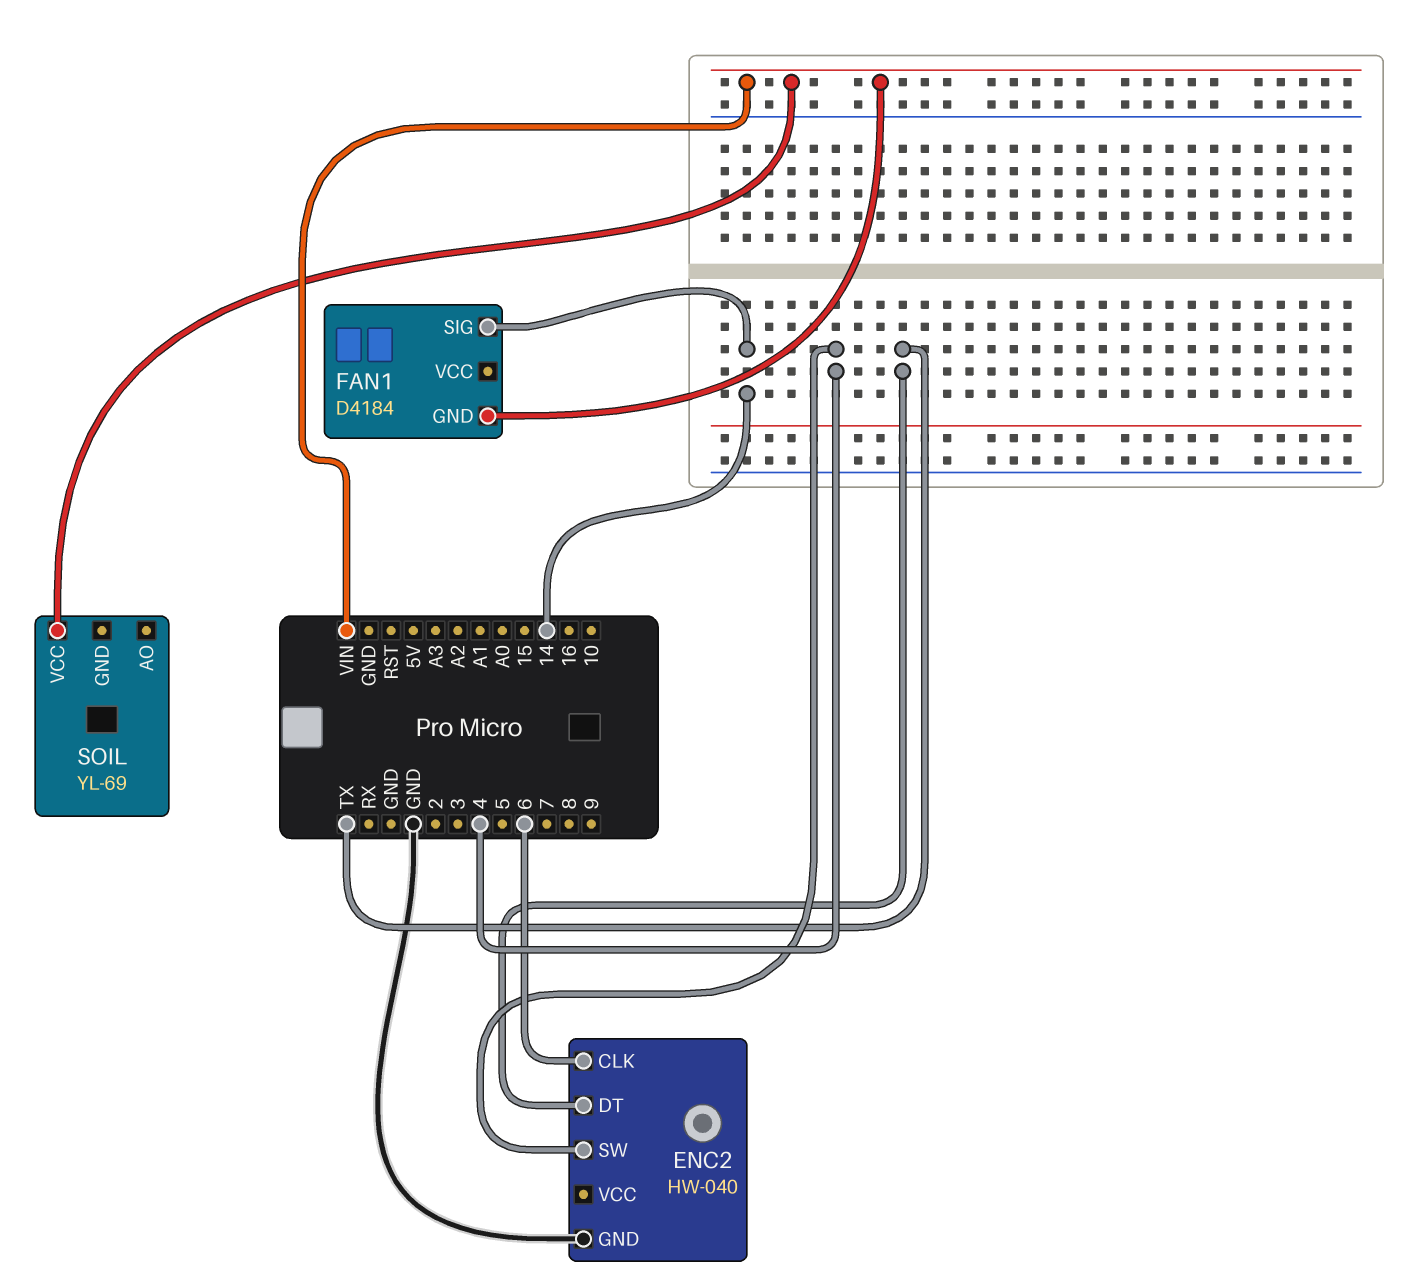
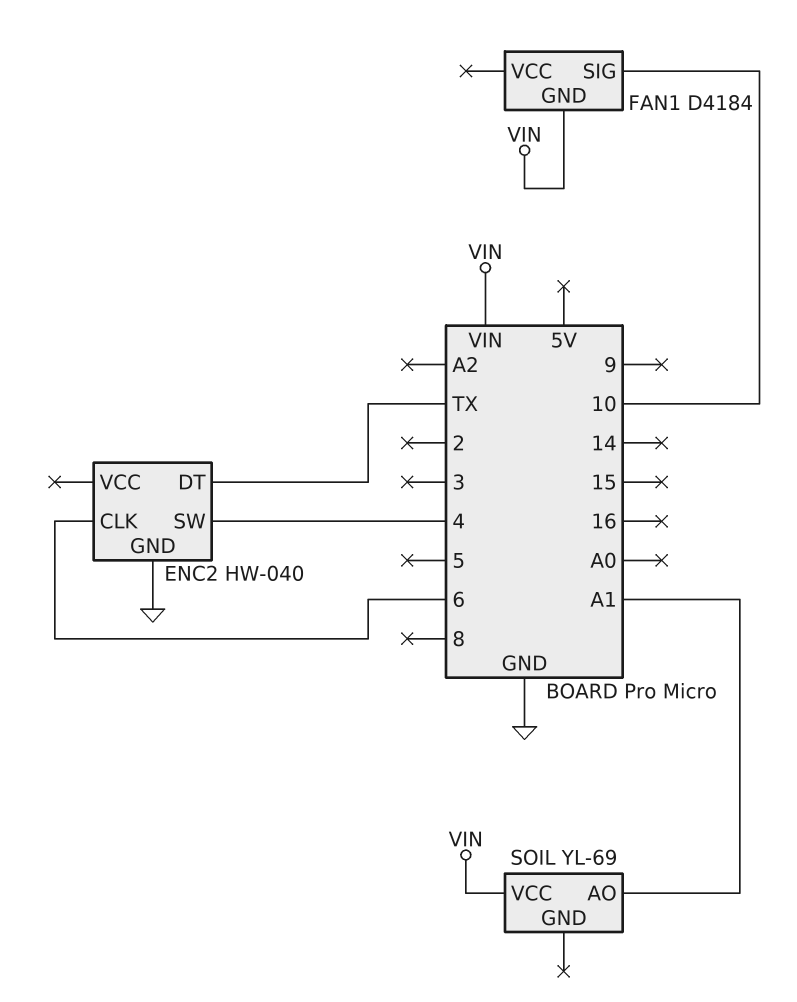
FAN1 pin SIG: 14 -> 10
SOIL pin AO: none -> A1

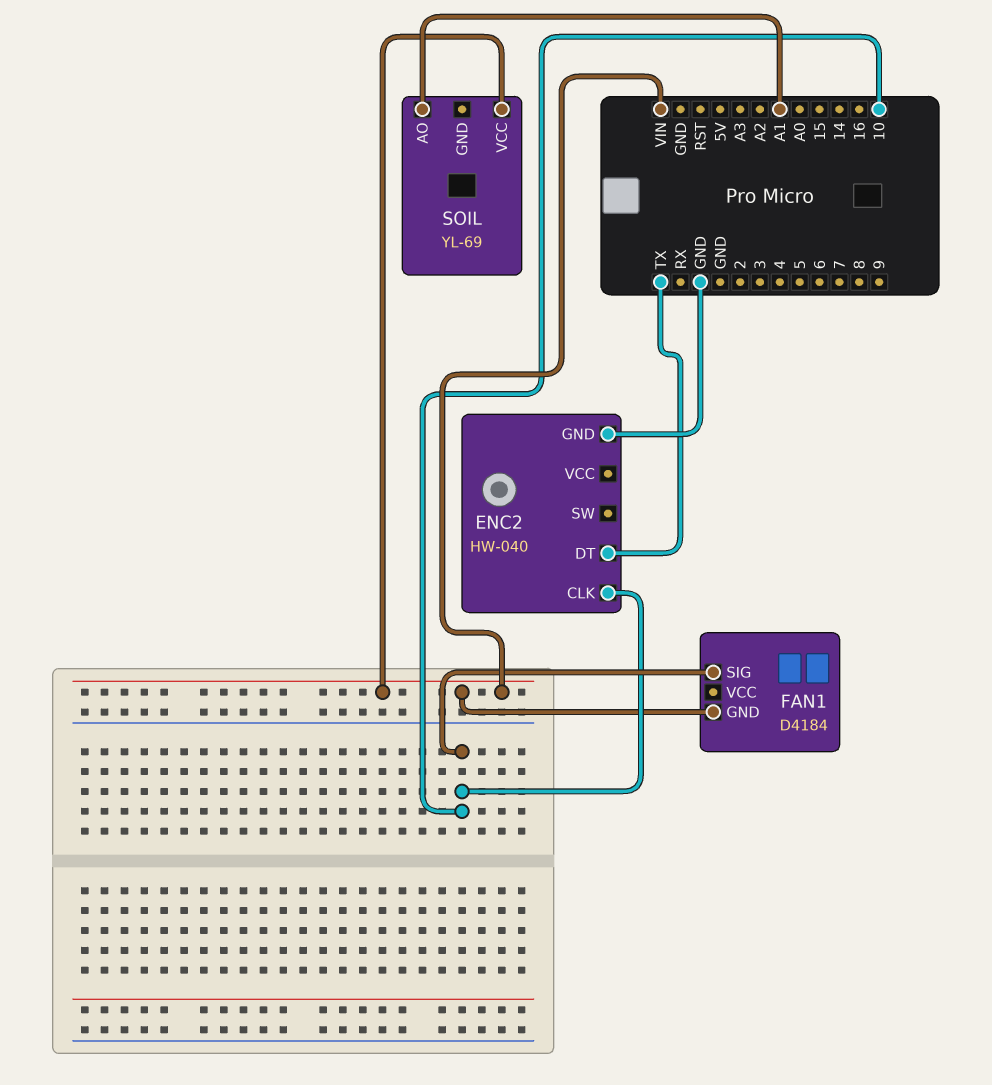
ENC2 pin CLK: 6 -> 10
ENC2 pin SW: 4 -> none

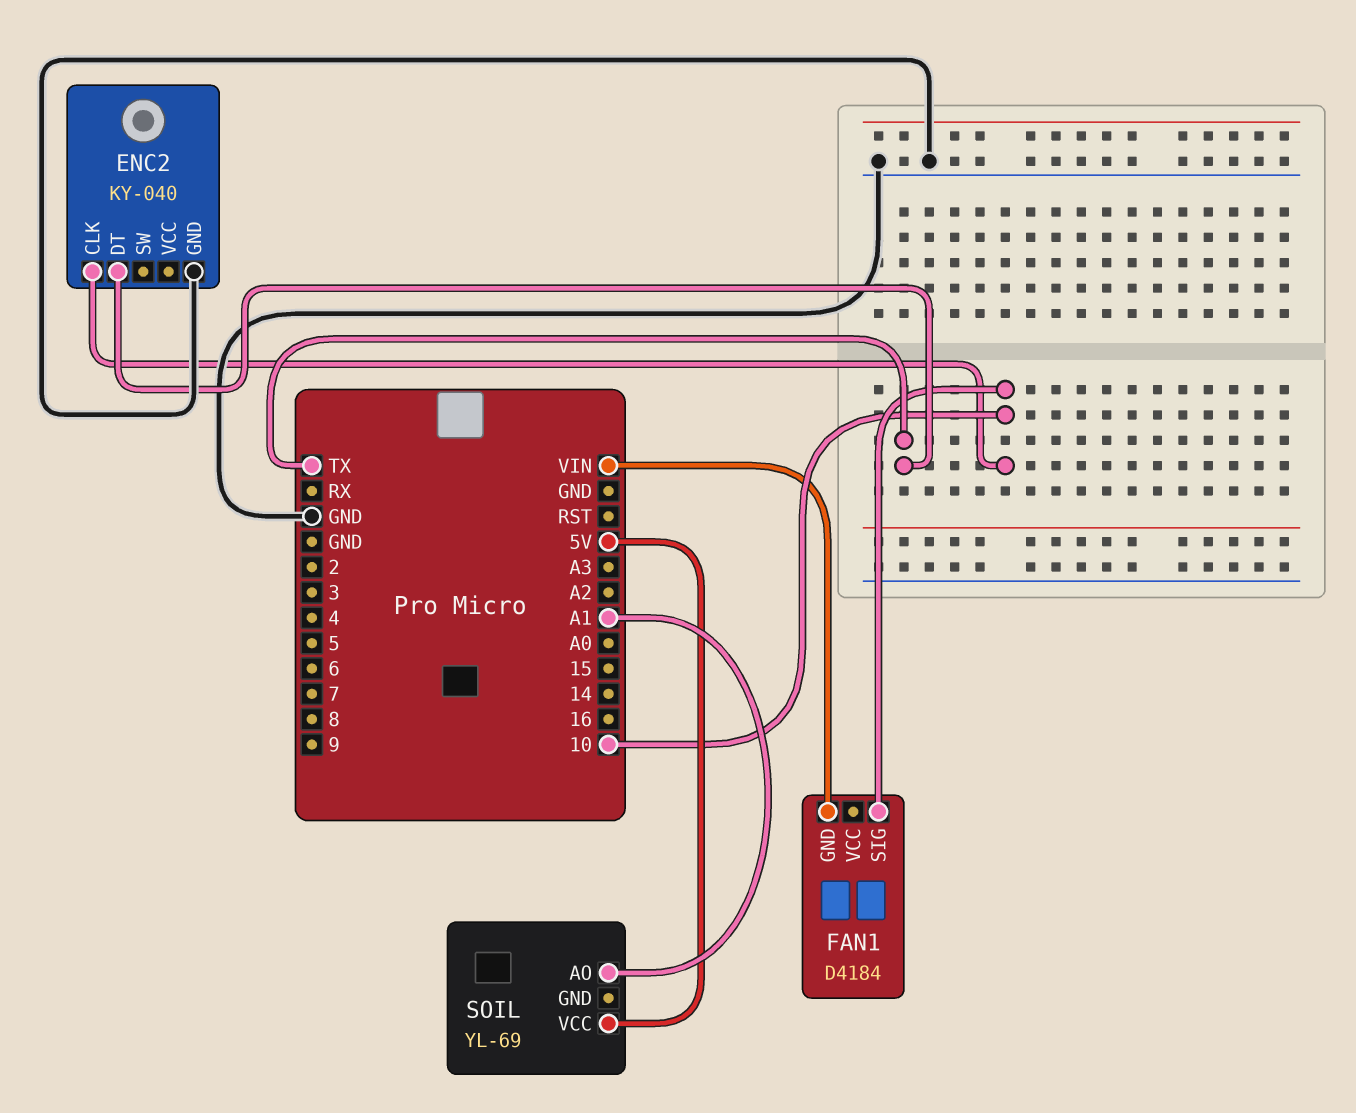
ENC2: HW-040 -> KY-040
SOIL pin VCC: VIN -> 5V

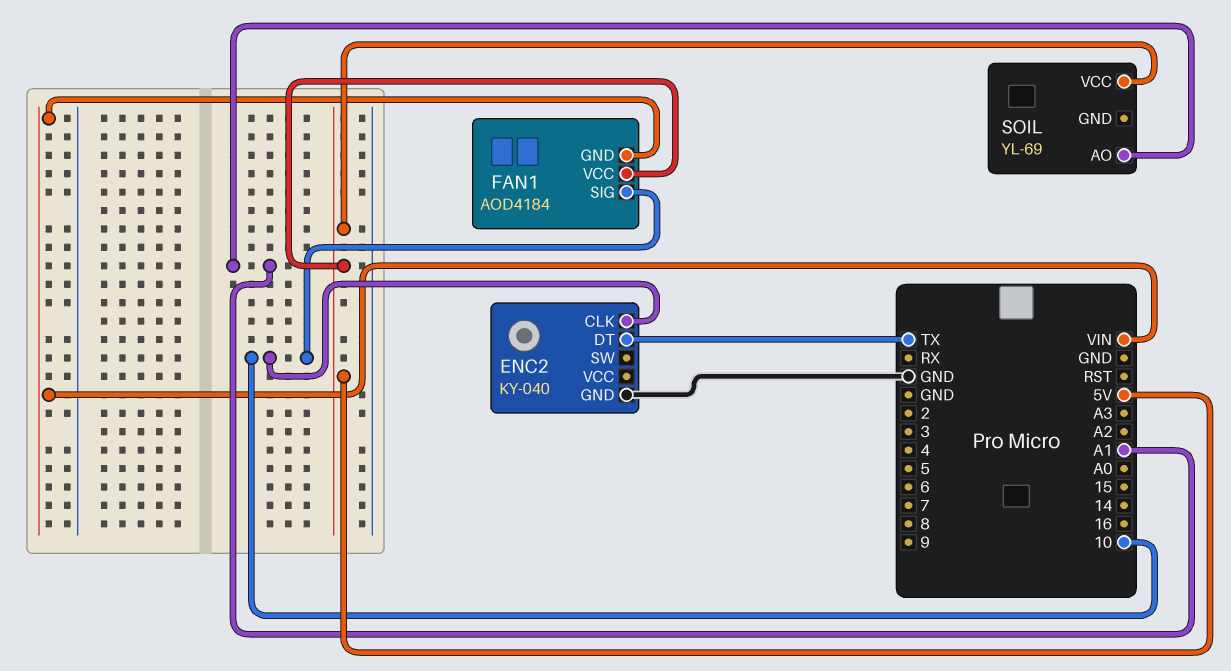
FAN1: D4184 -> AOD4184
FAN1 pin VCC: none -> 5V

